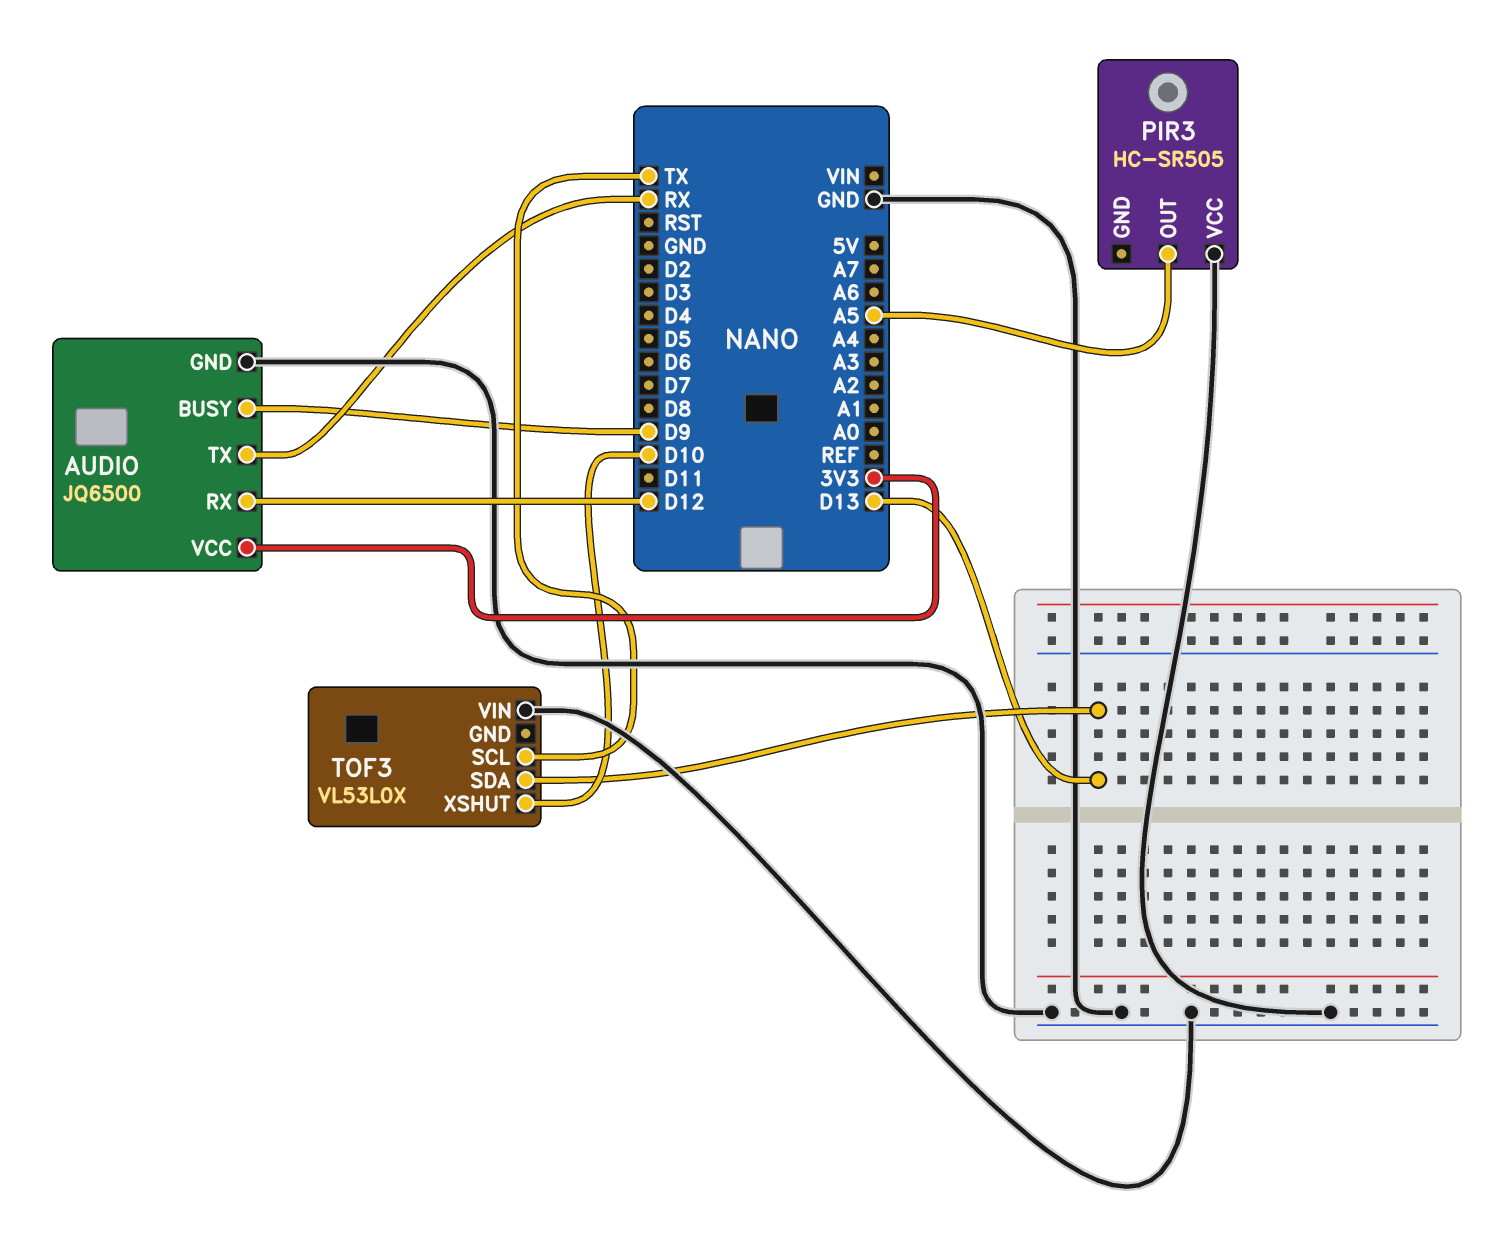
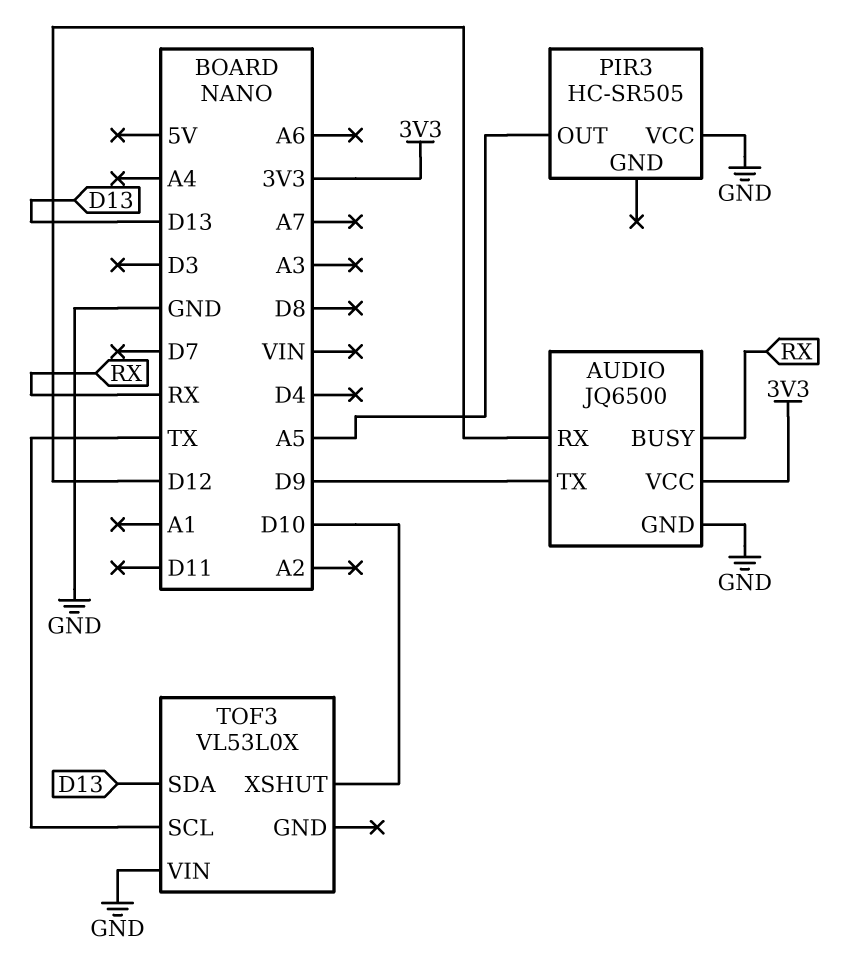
AUDIO pin BUSY: D9 -> RX
AUDIO pin TX: RX -> D9

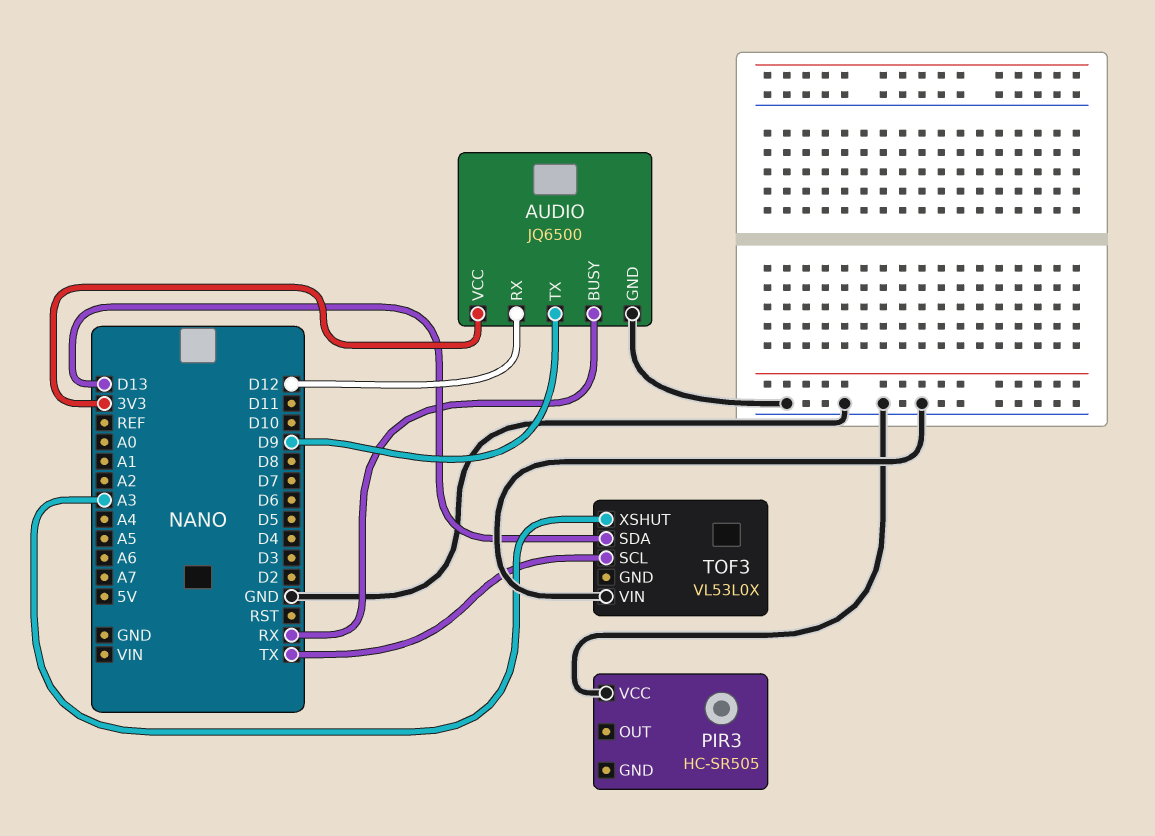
PIR3 pin OUT: A5 -> none
TOF3 pin XSHUT: D10 -> A3

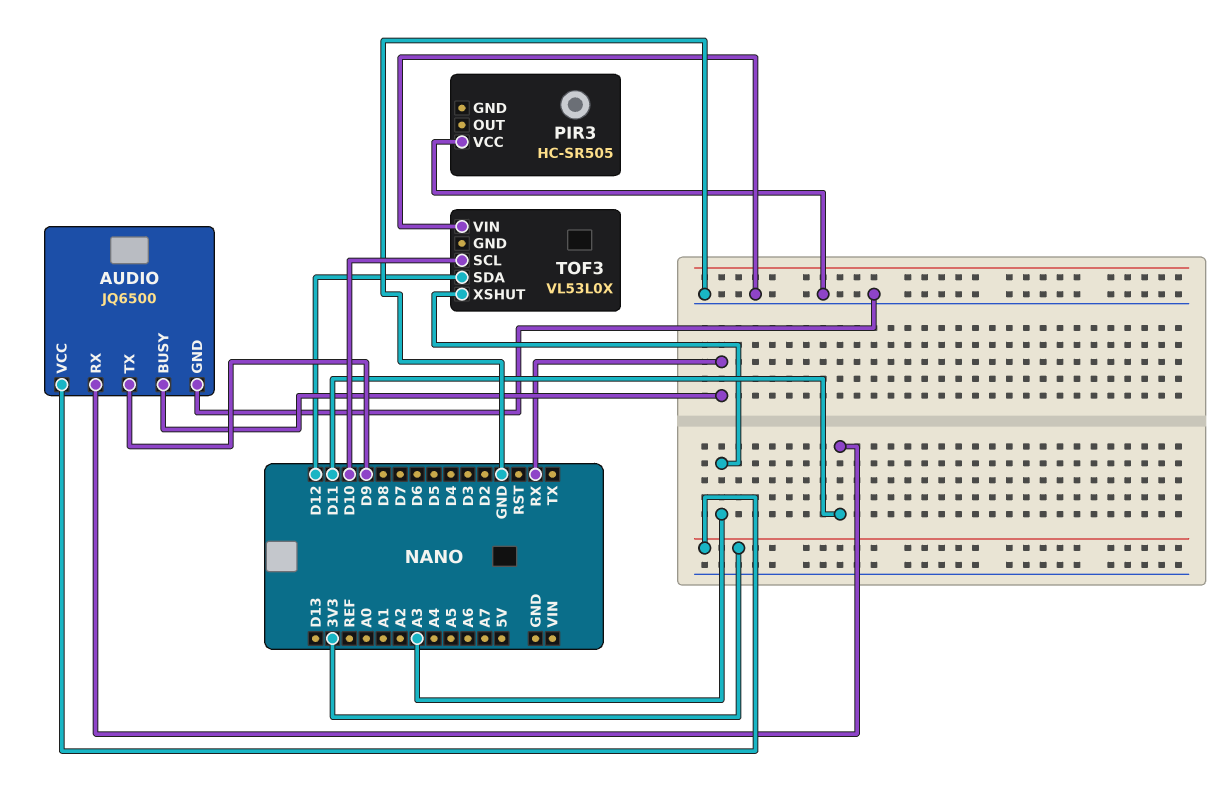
AUDIO pin RX: D12 -> D11
TOF3 pin SCL: TX -> D10
TOF3 pin SDA: D13 -> D12

